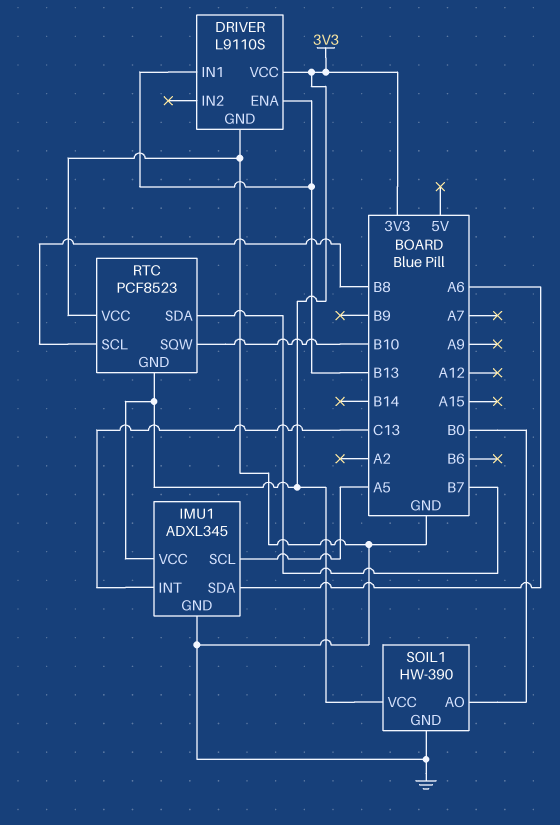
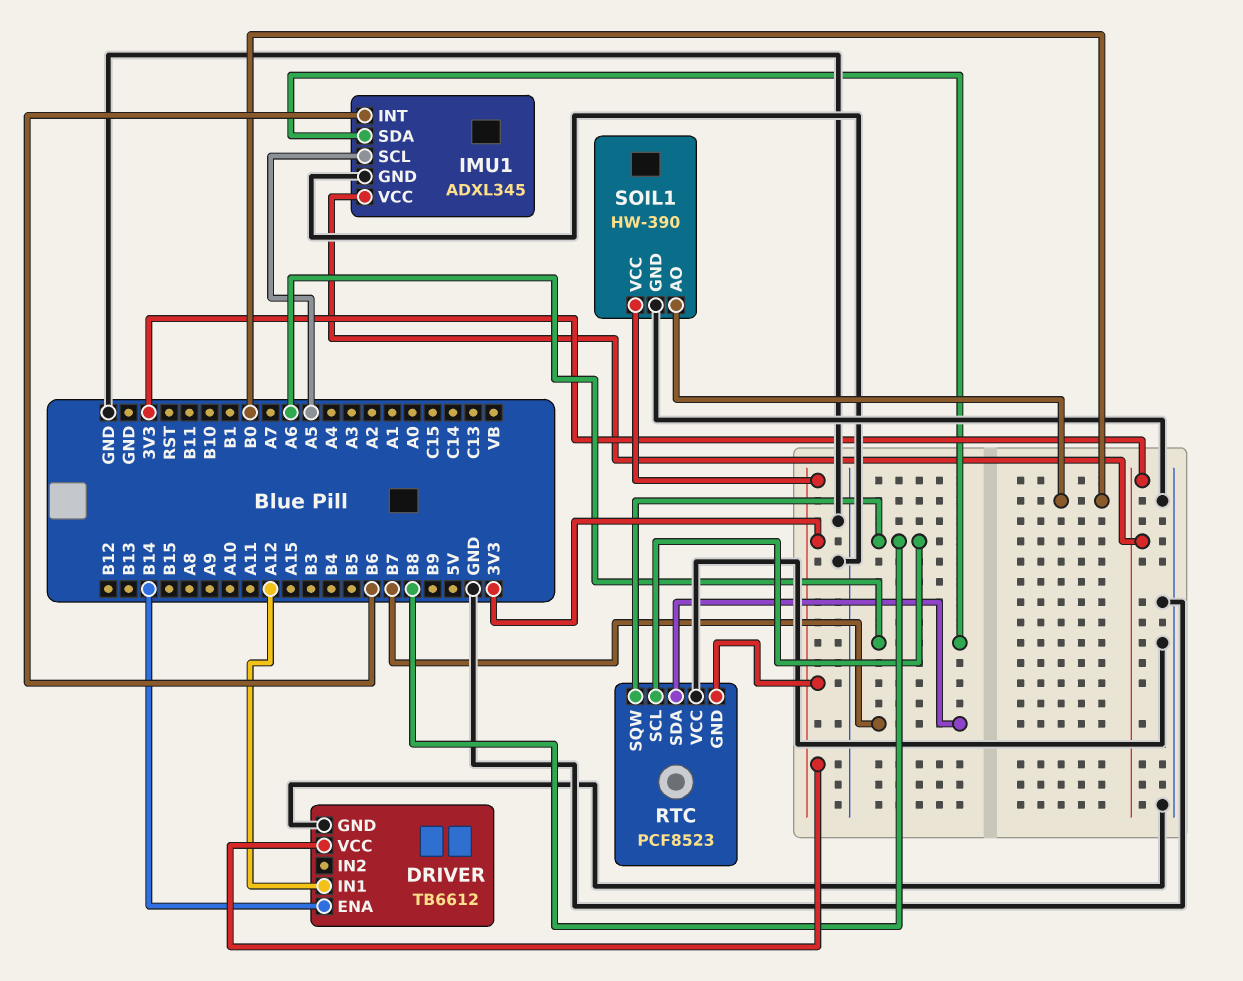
DRIVER: L9110S -> TB6612
DRIVER pin ENA: B13 -> B14
DRIVER pin IN1: B13 -> A12
IMU1 pin INT: C13 -> B6
RTC pin SQW: B10 -> B8

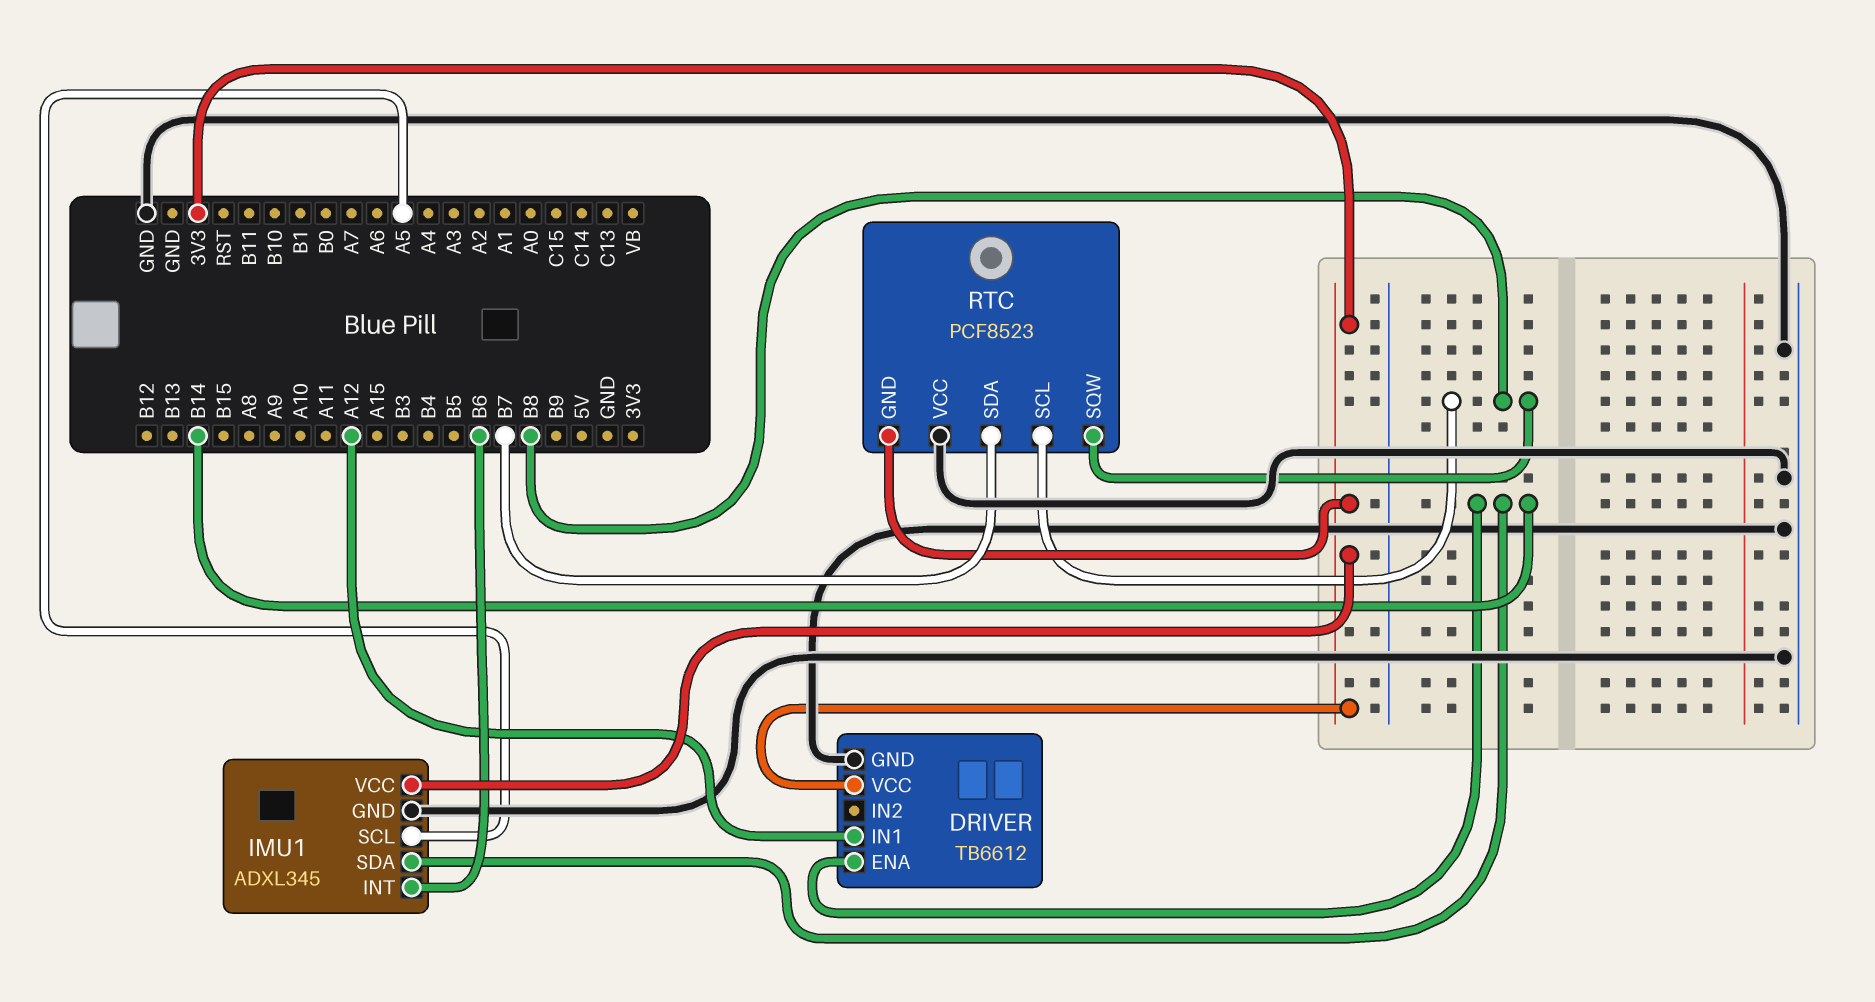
IMU1 pin SDA: A6 -> B14
SOIL1: HW-390 -> none
SOIL1 pin AO: B0 -> none
SOIL1 pin GND: GND -> none
SOIL1 pin VCC: 3V3 -> none

